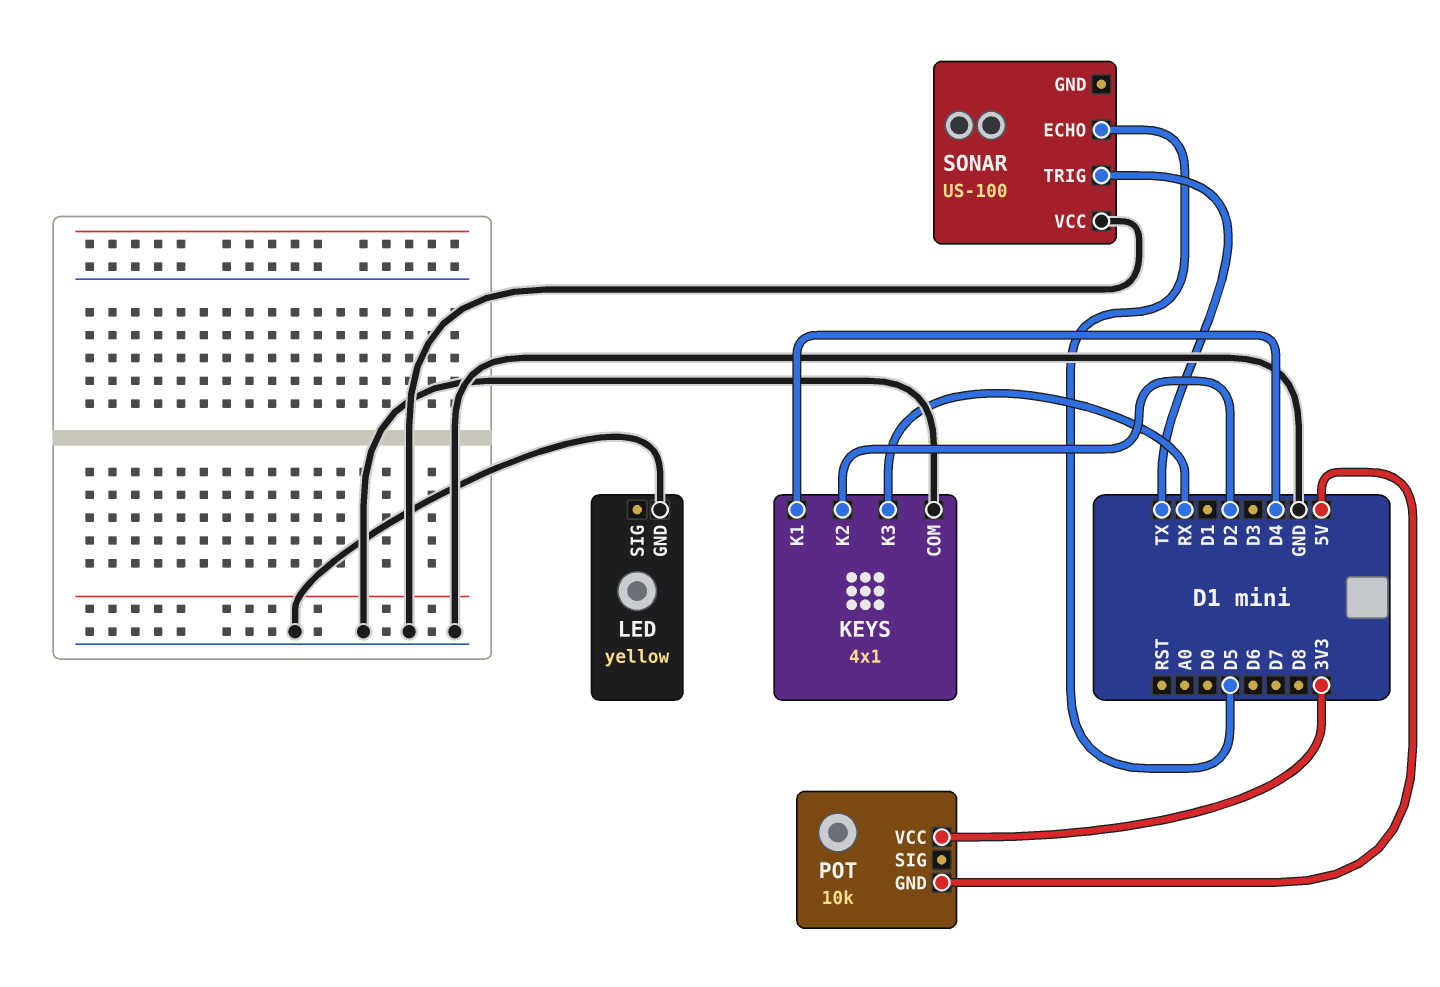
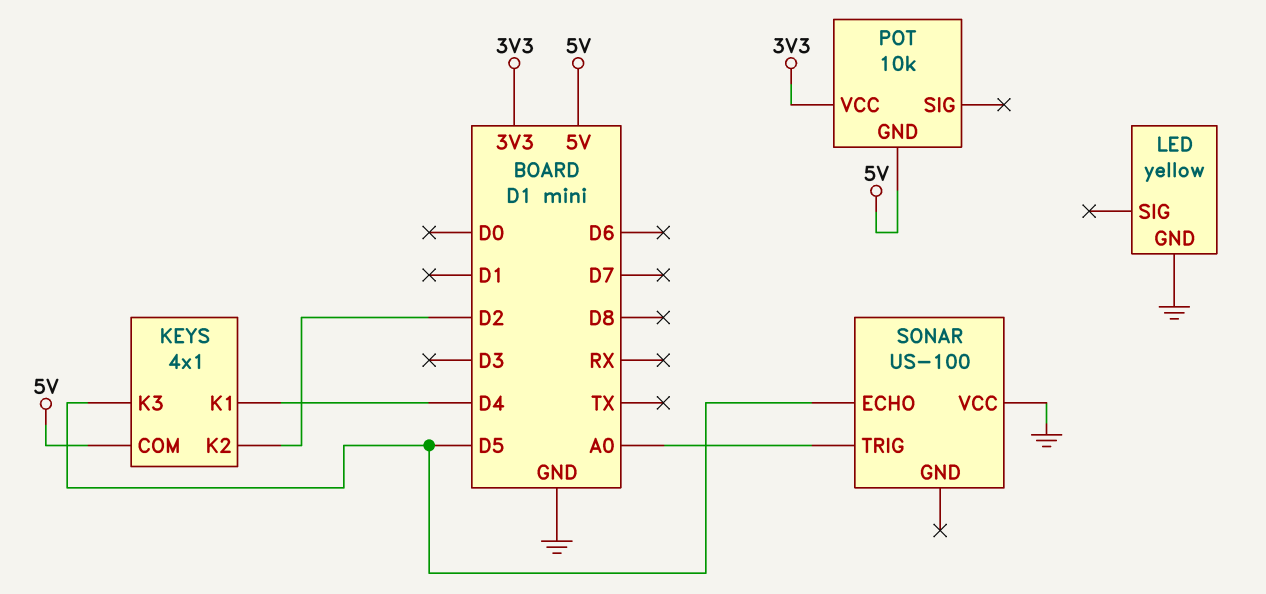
KEYS pin COM: GND -> 5V
KEYS pin K3: RX -> D5
SONAR pin TRIG: TX -> A0

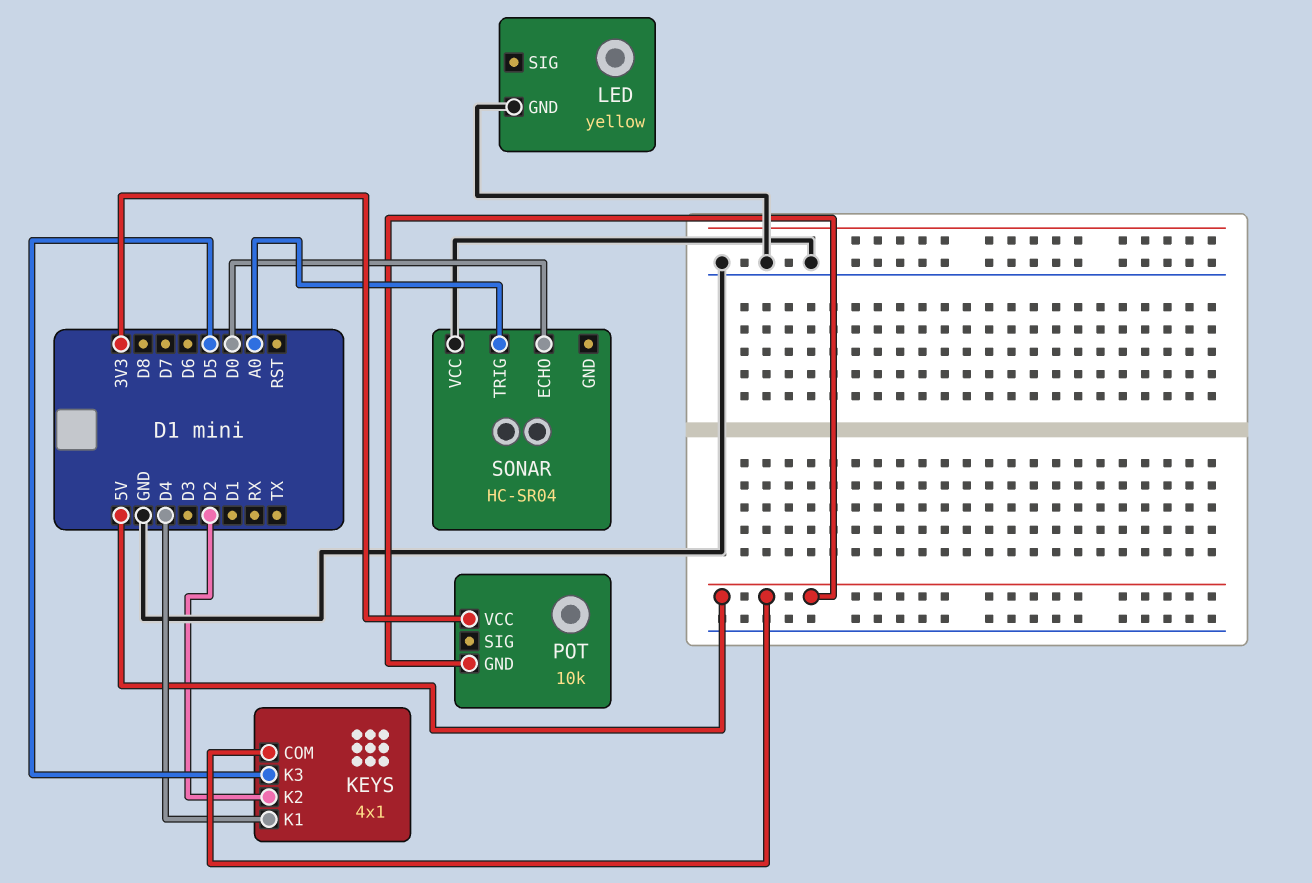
SONAR: US-100 -> HC-SR04
SONAR pin ECHO: D5 -> D0

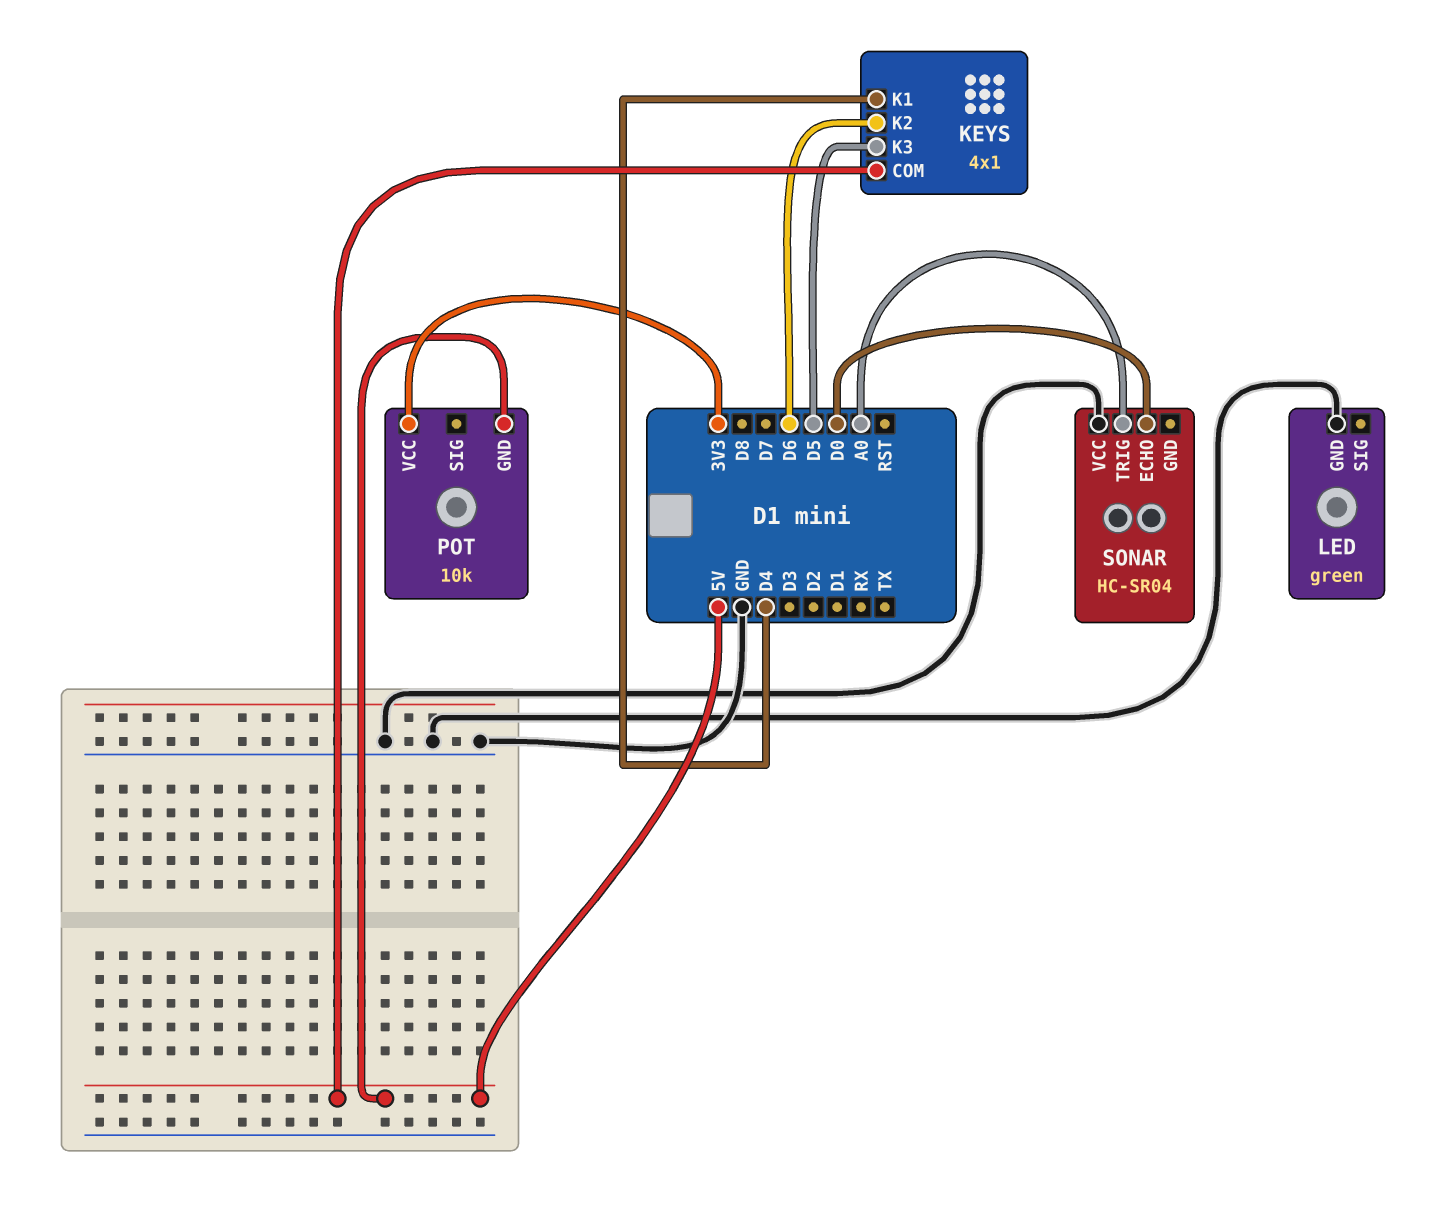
KEYS pin K2: D2 -> D6
LED: yellow -> green

